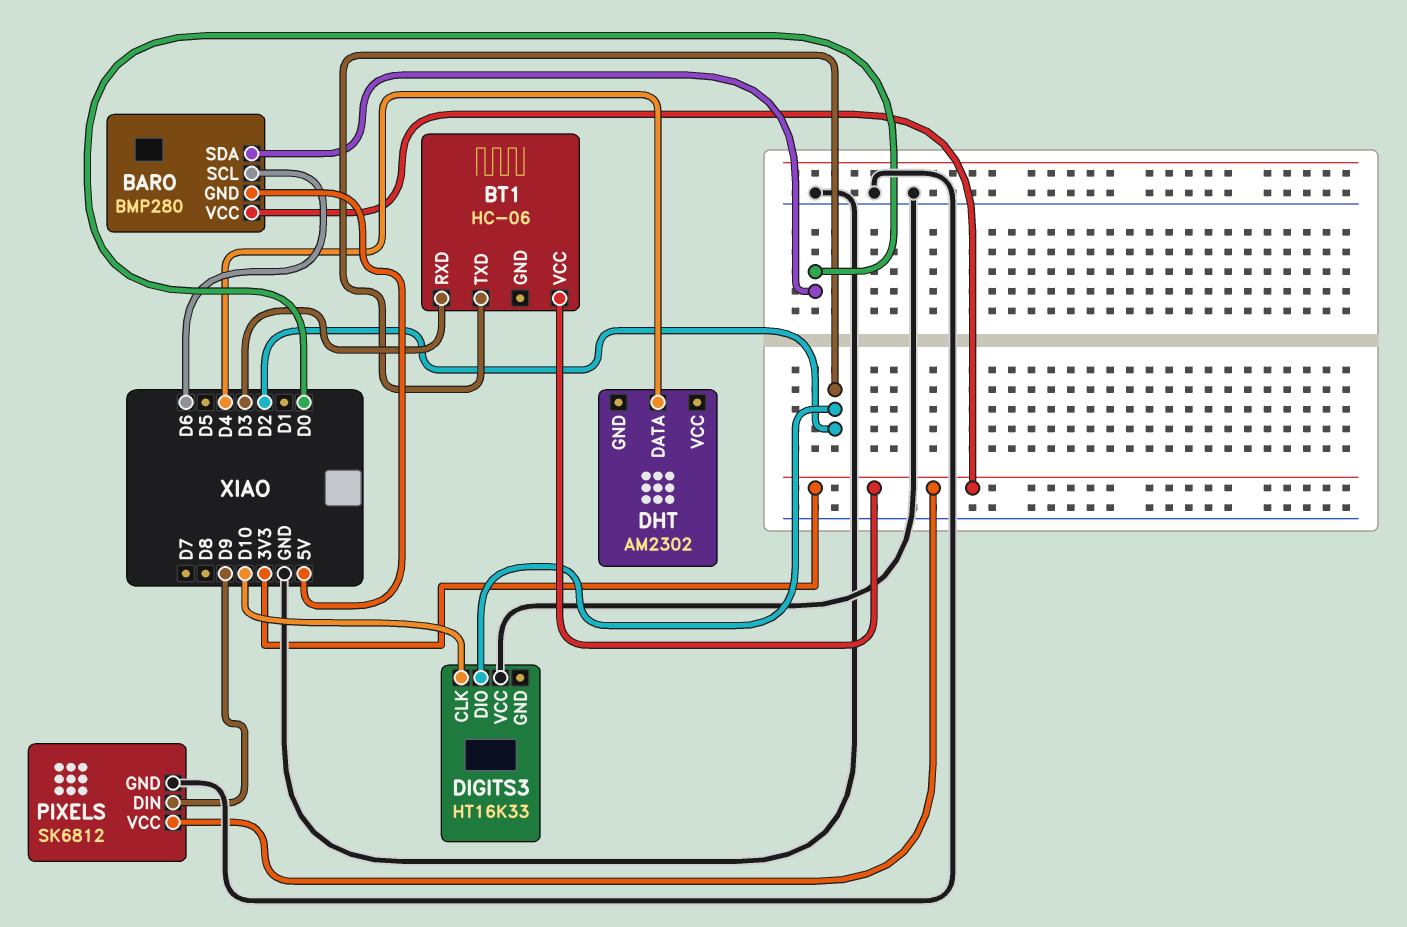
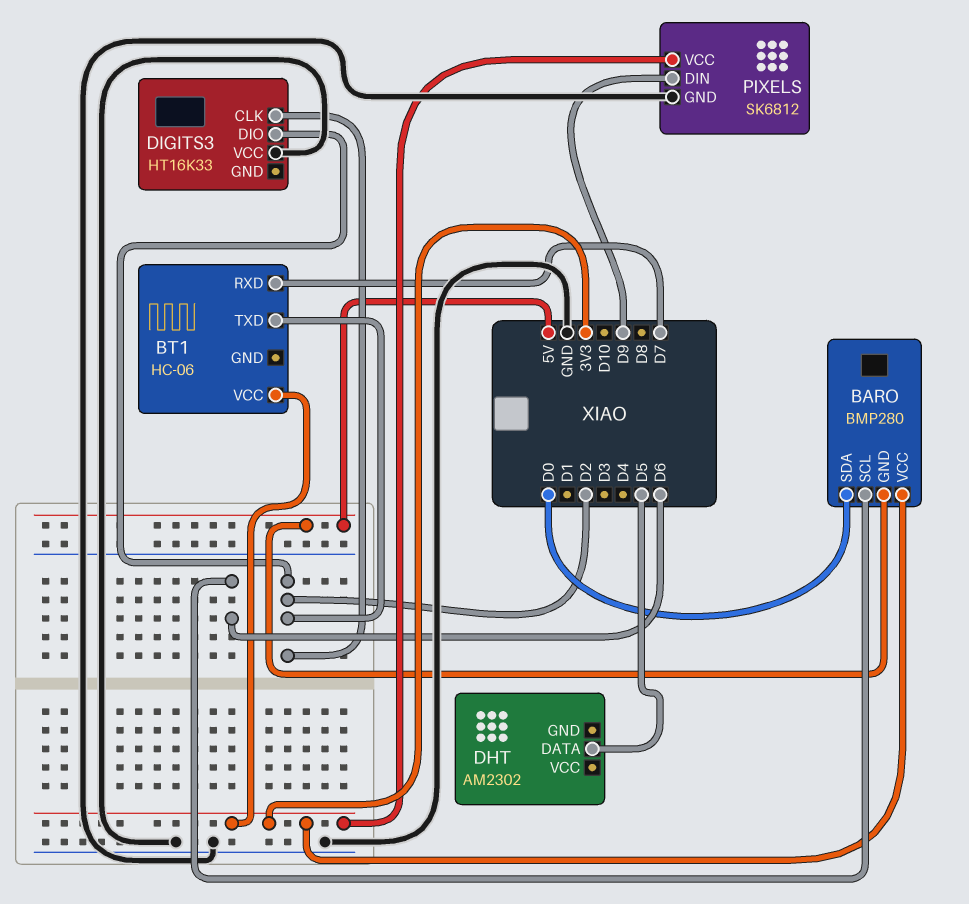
BT1 pin RXD: D3 -> D7
DHT pin DATA: D4 -> D5
DIGITS3 pin CLK: D10 -> D2

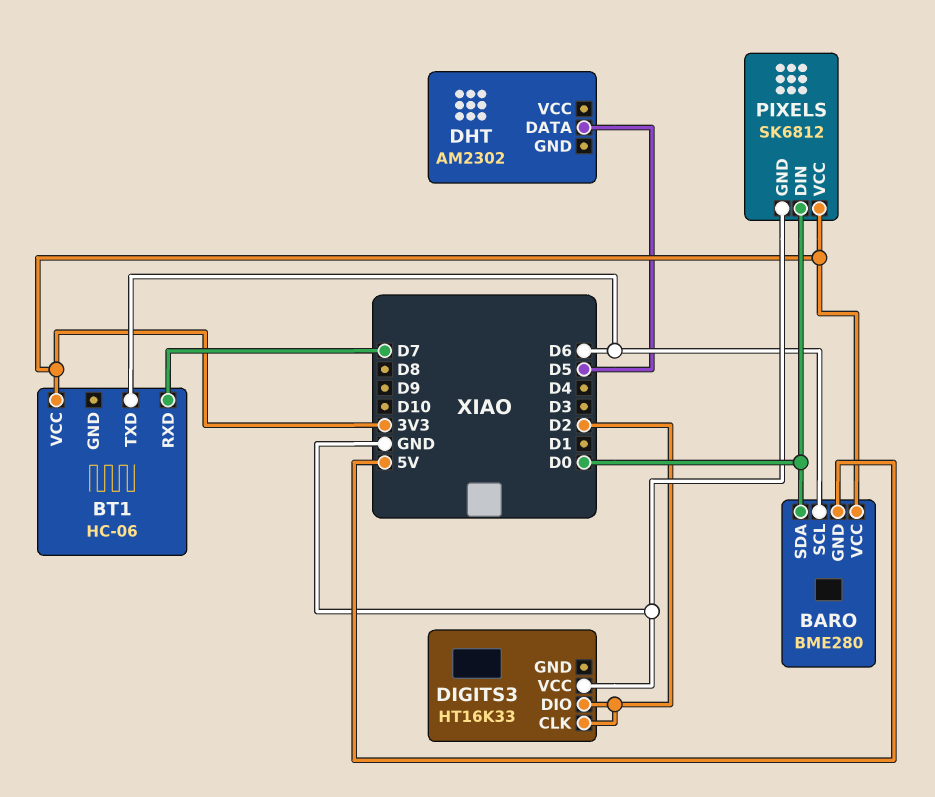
BARO: BMP280 -> BME280
BT1 pin TXD: D2 -> D6
PIXELS pin DIN: D9 -> D0

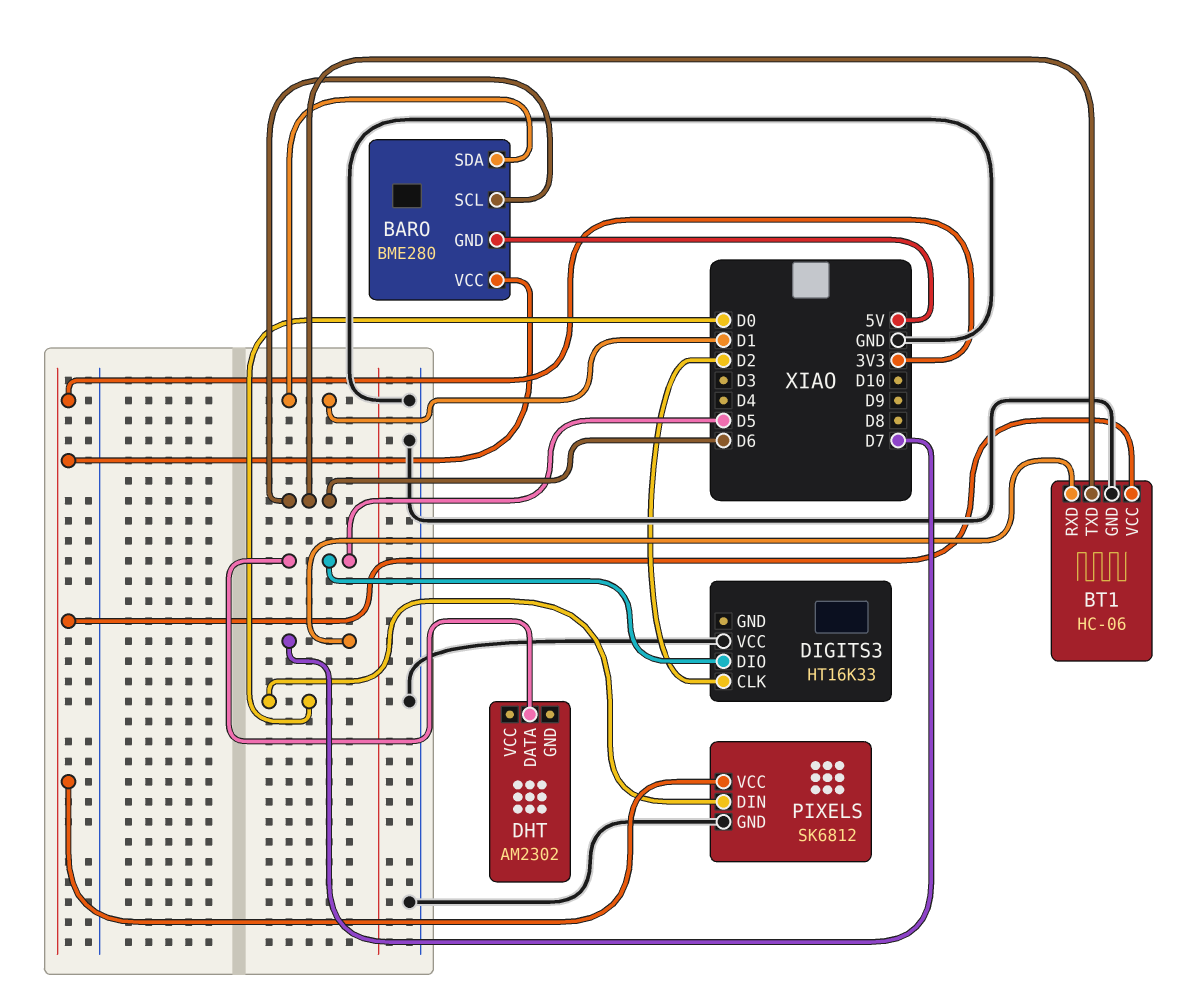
BARO pin SDA: D0 -> D1
BT1 pin GND: none -> GND
DIGITS3 pin DIO: D2 -> D5

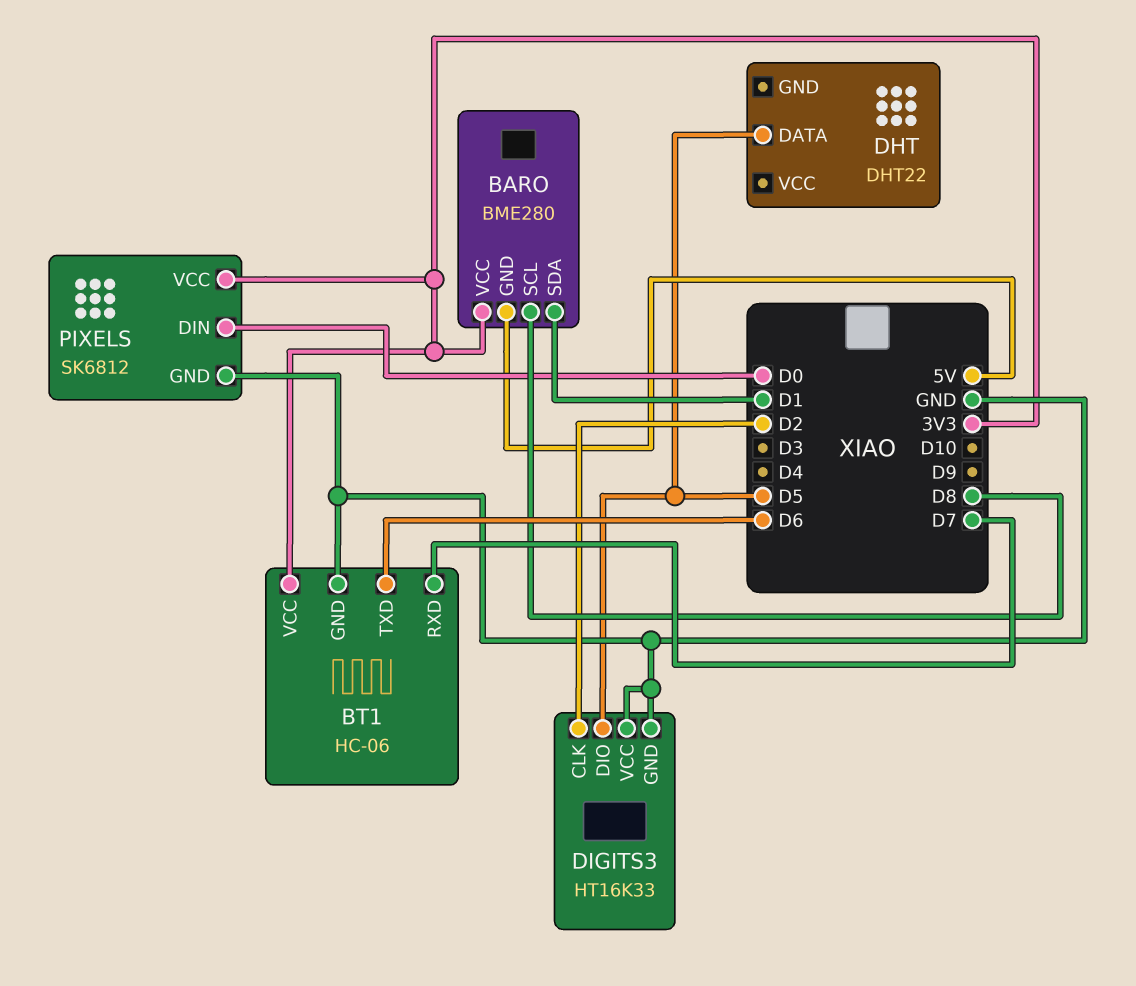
BARO pin SCL: D6 -> D8
DHT: AM2302 -> DHT22
DIGITS3 pin GND: none -> GND

